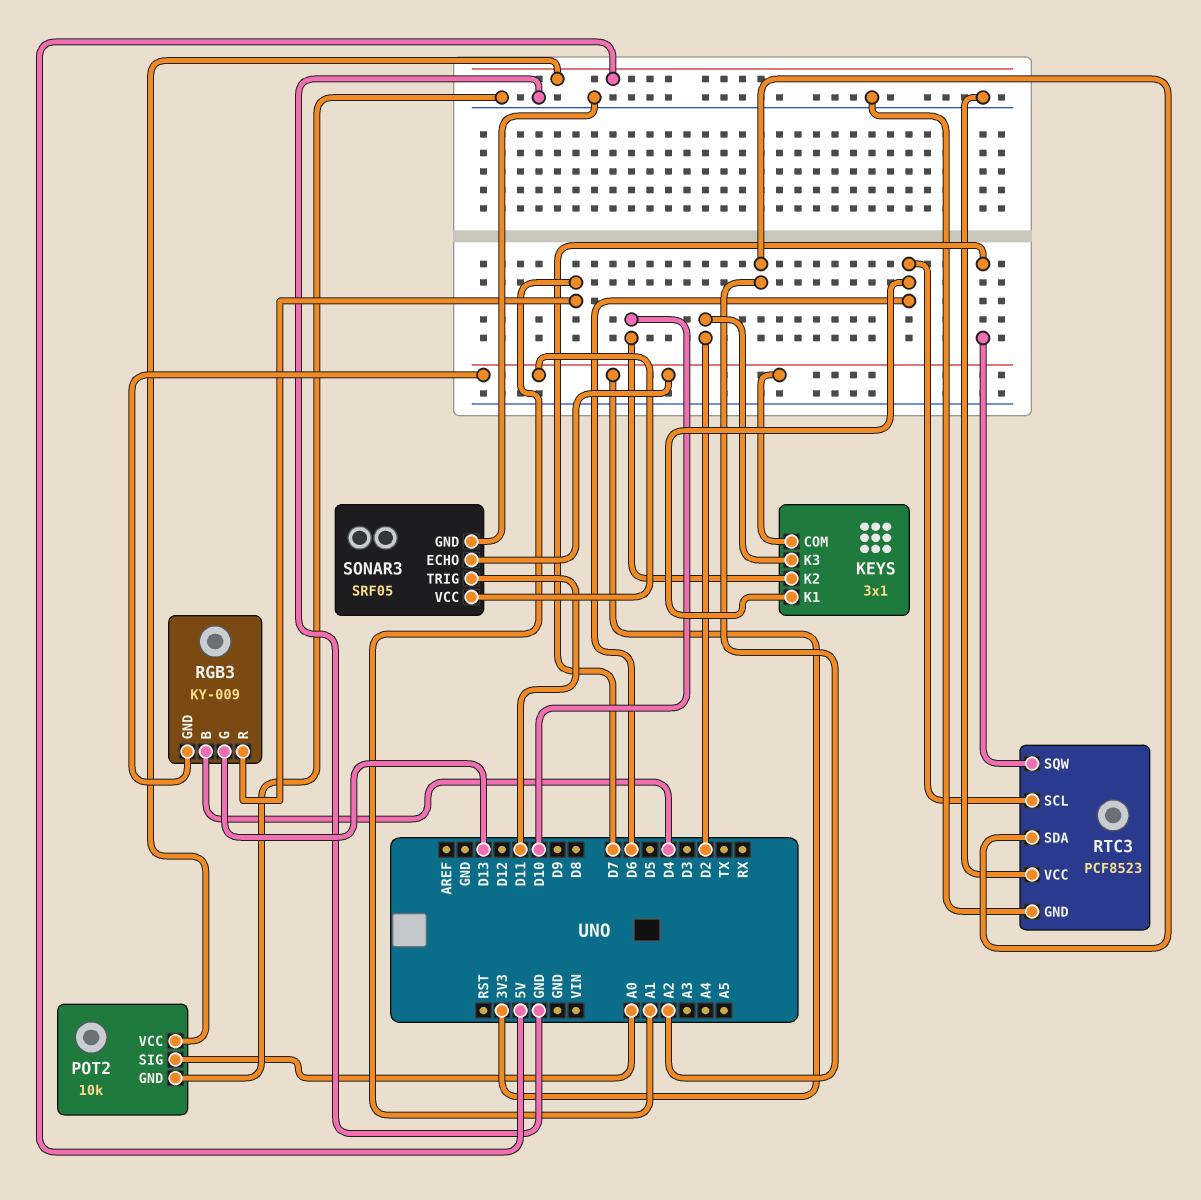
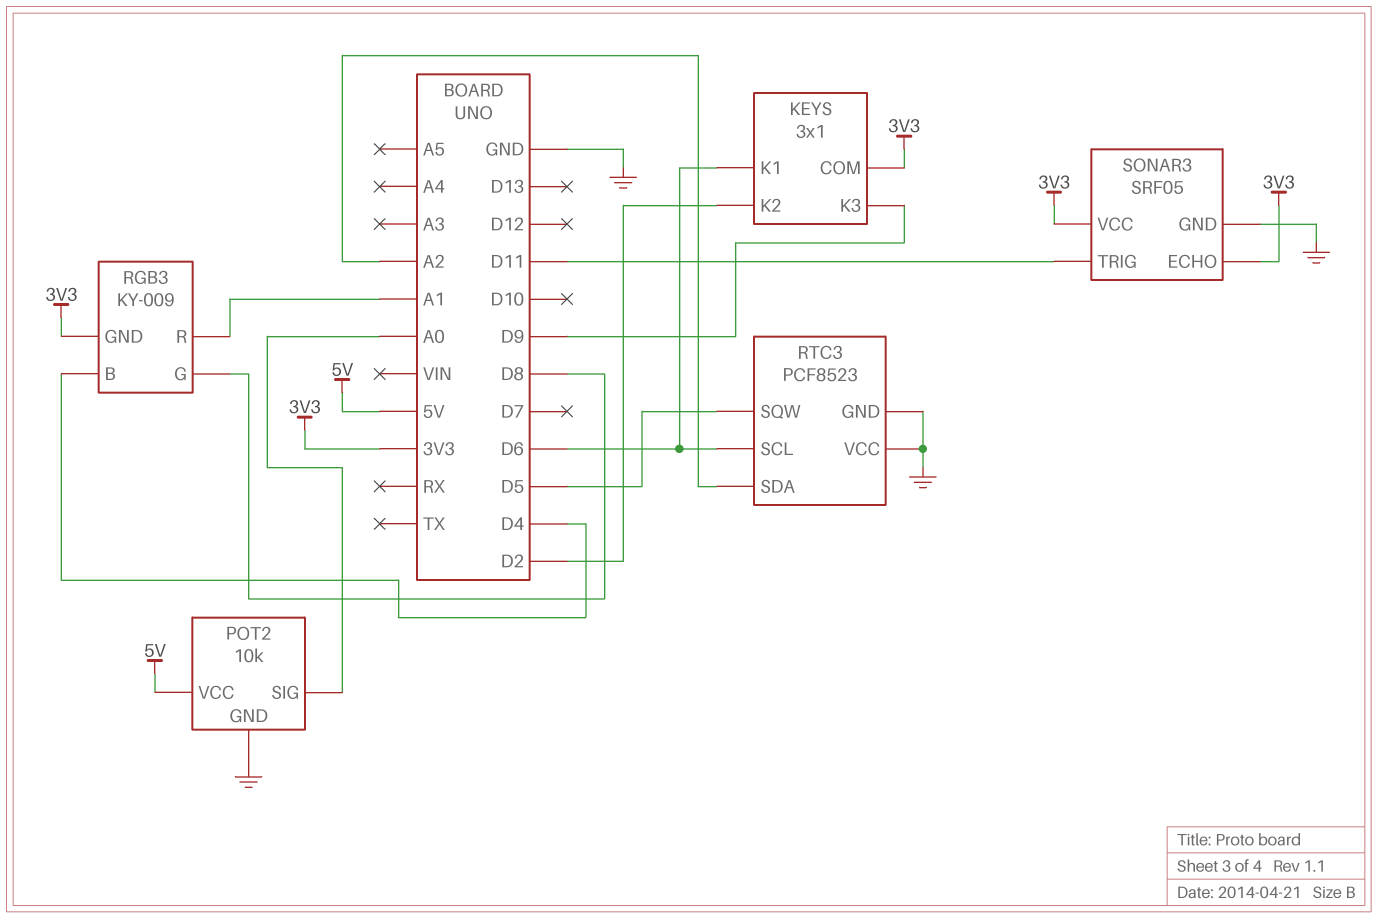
KEYS pin K2: D10 -> D2
KEYS pin K3: D2 -> D9
RGB3 pin G: D13 -> D8
RTC3 pin SQW: D7 -> D5

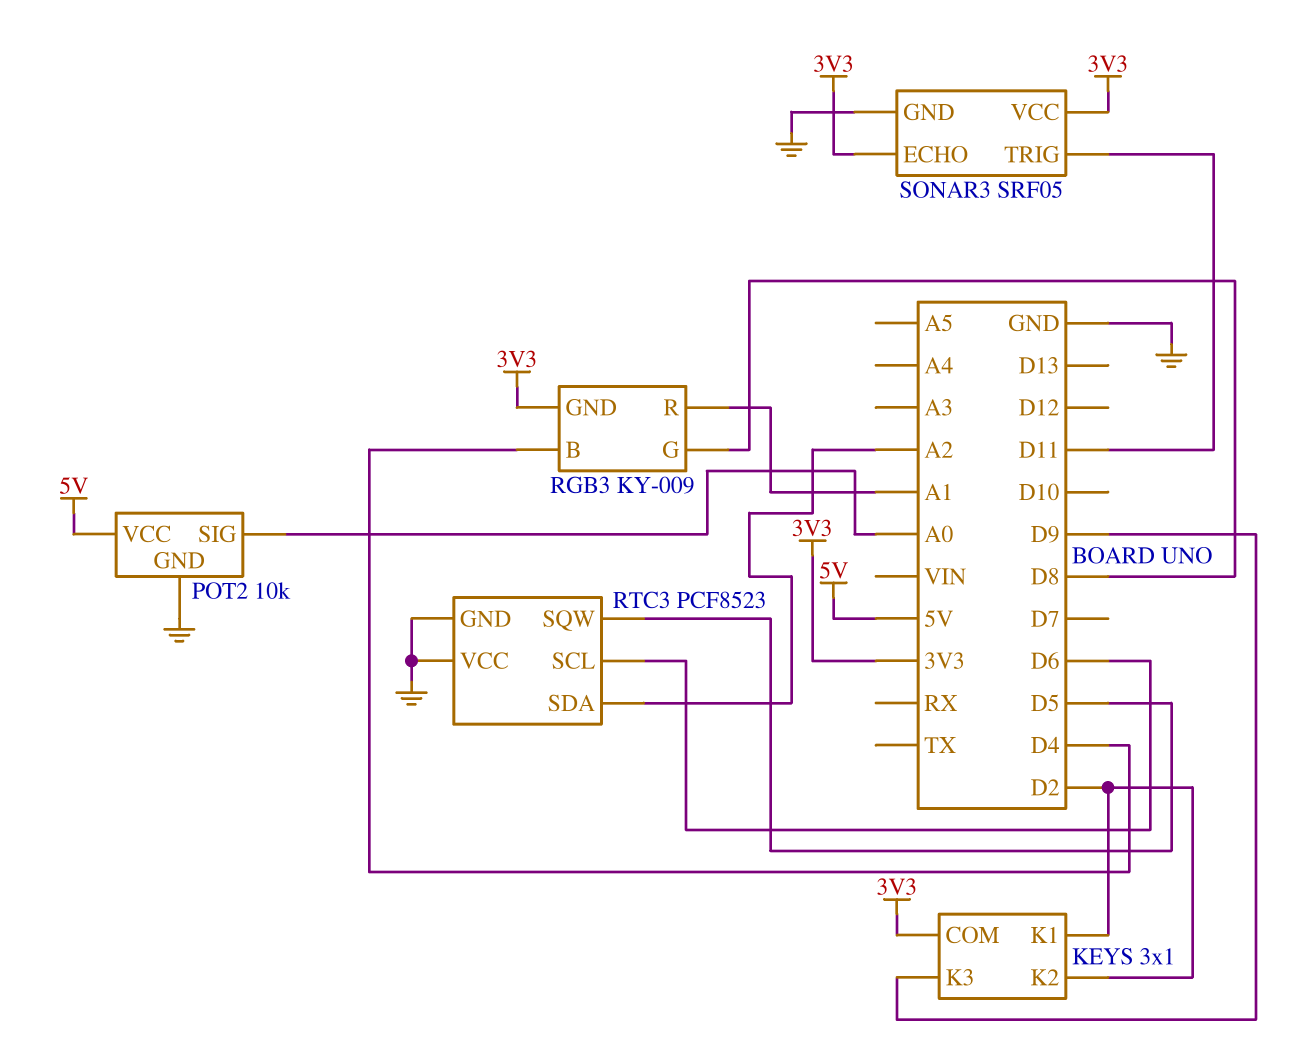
KEYS pin K1: D6 -> D2

